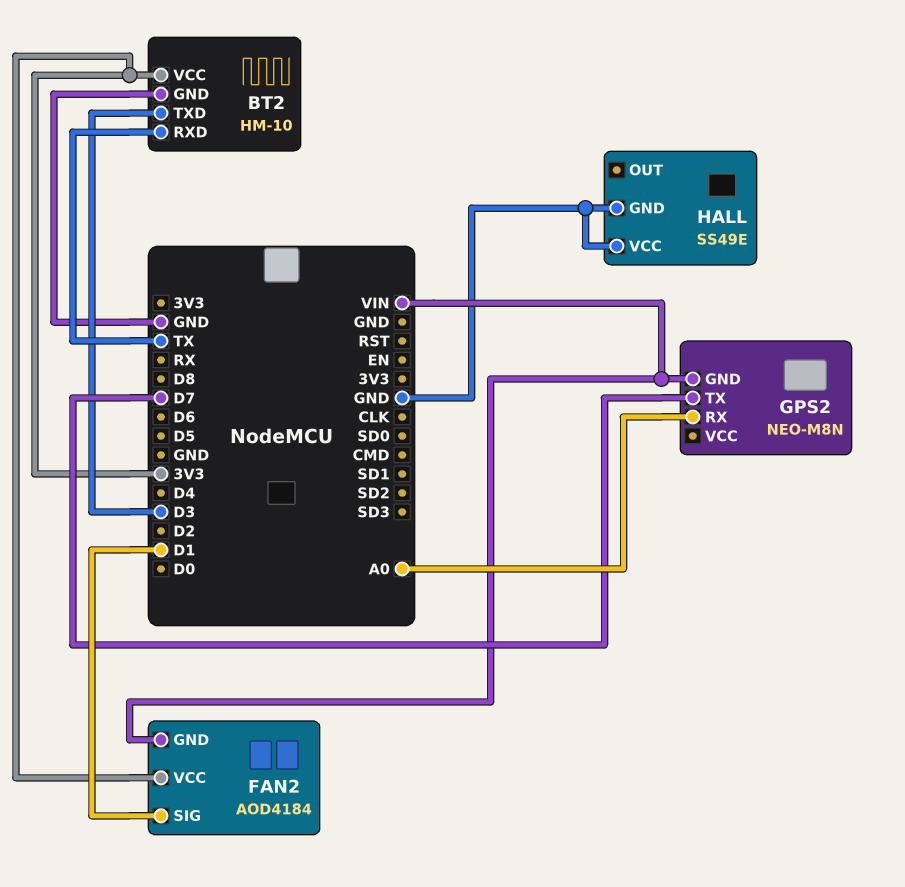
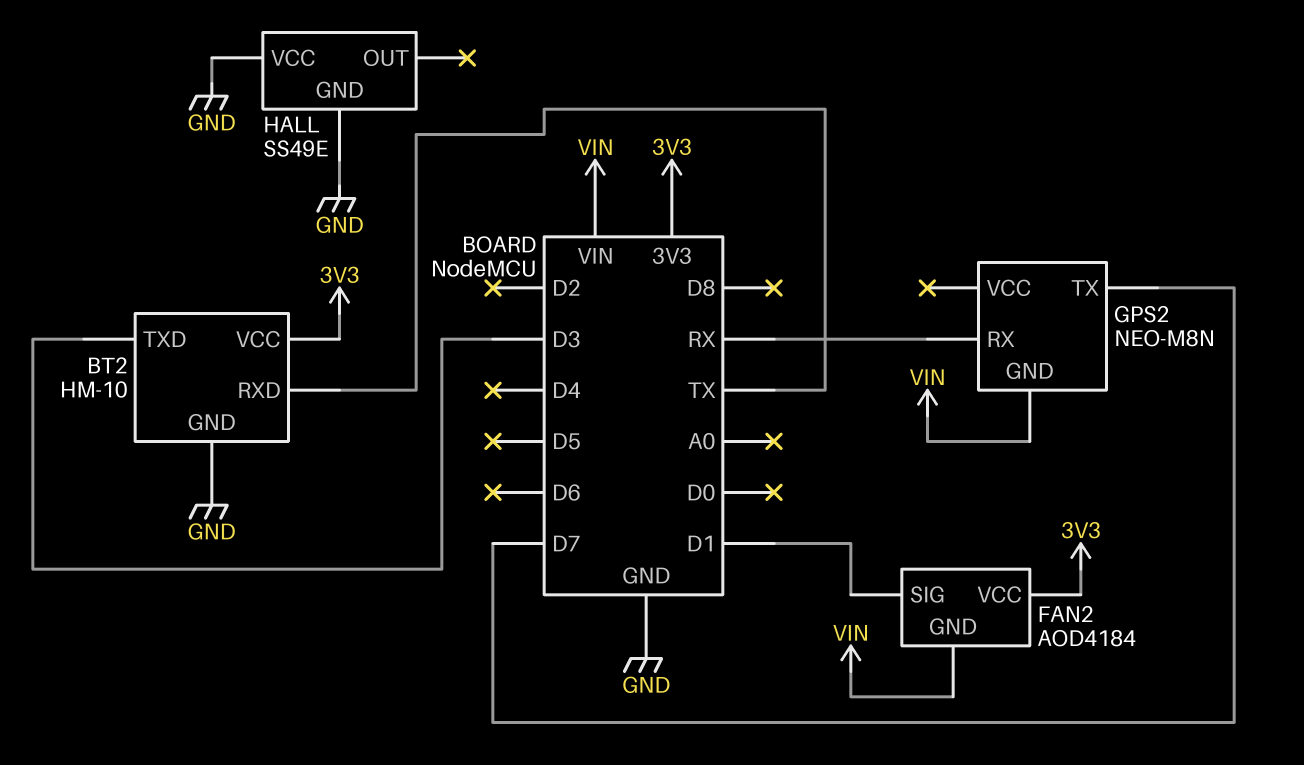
GPS2 pin RX: A0 -> RX

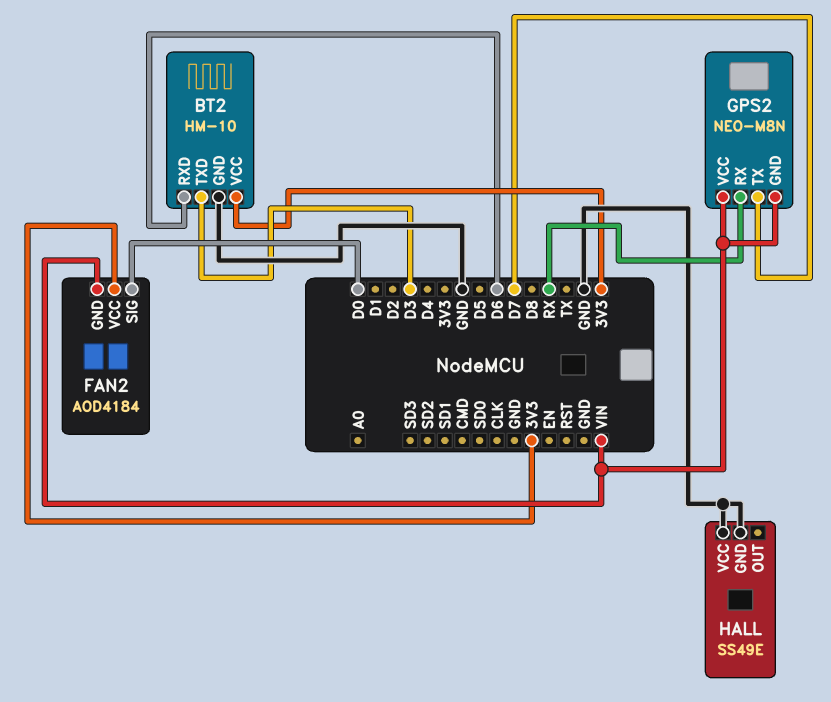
BT2 pin RXD: TX -> D6
FAN2 pin SIG: D1 -> D0
GPS2 pin VCC: none -> VIN

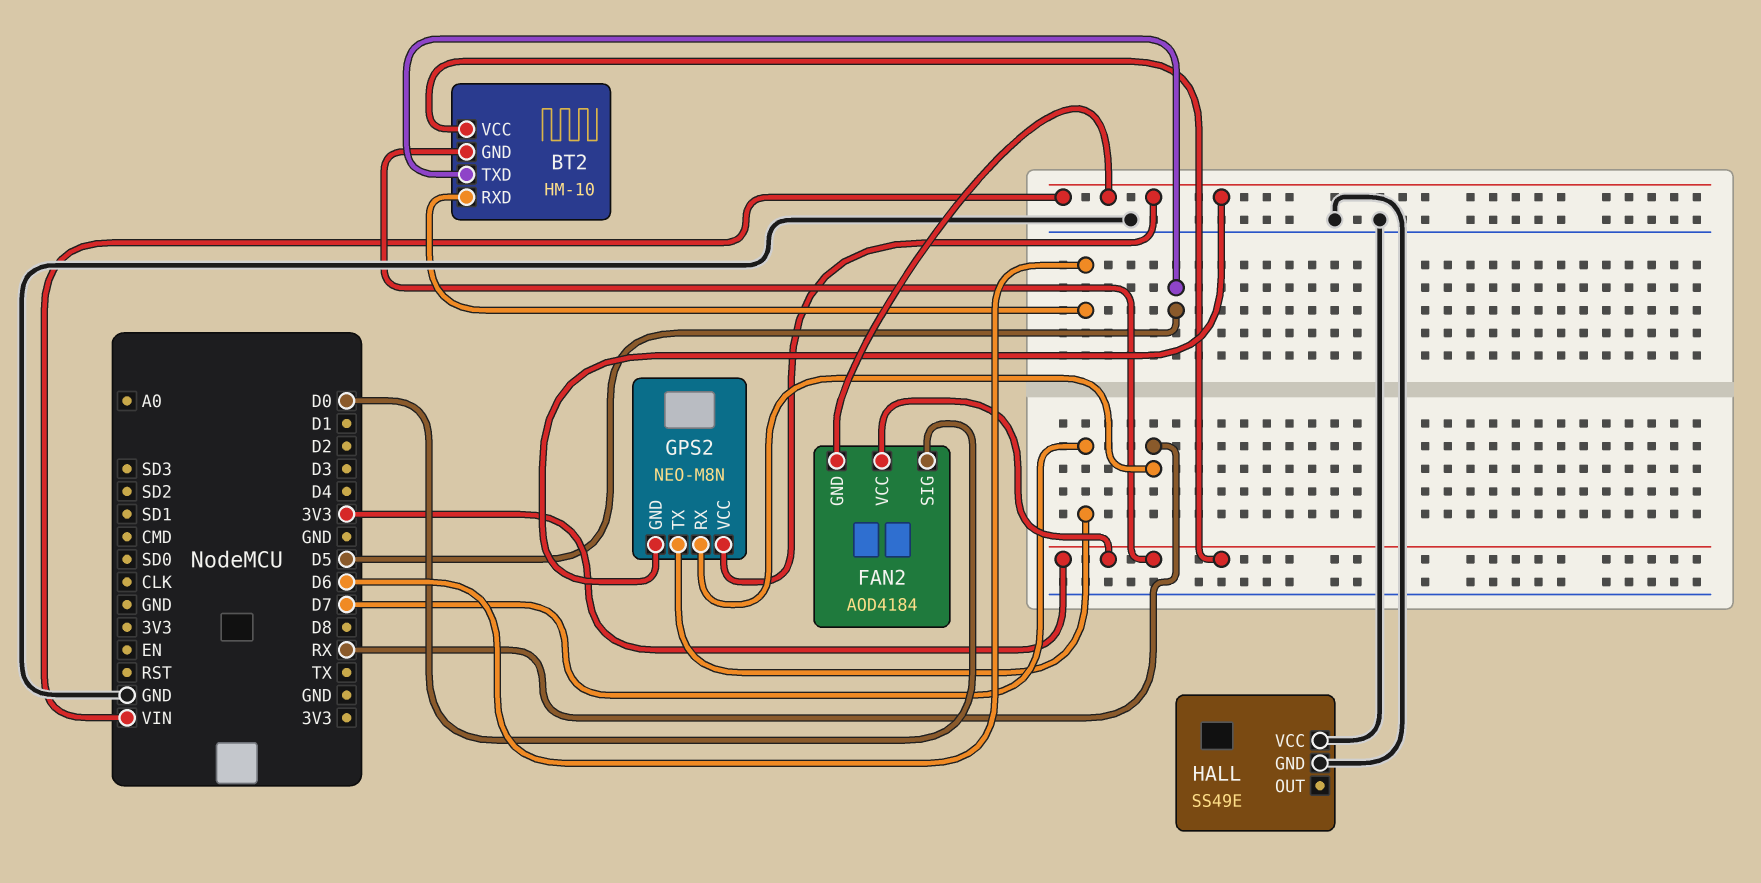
BT2 pin GND: GND -> 3V3
BT2 pin TXD: D3 -> D5

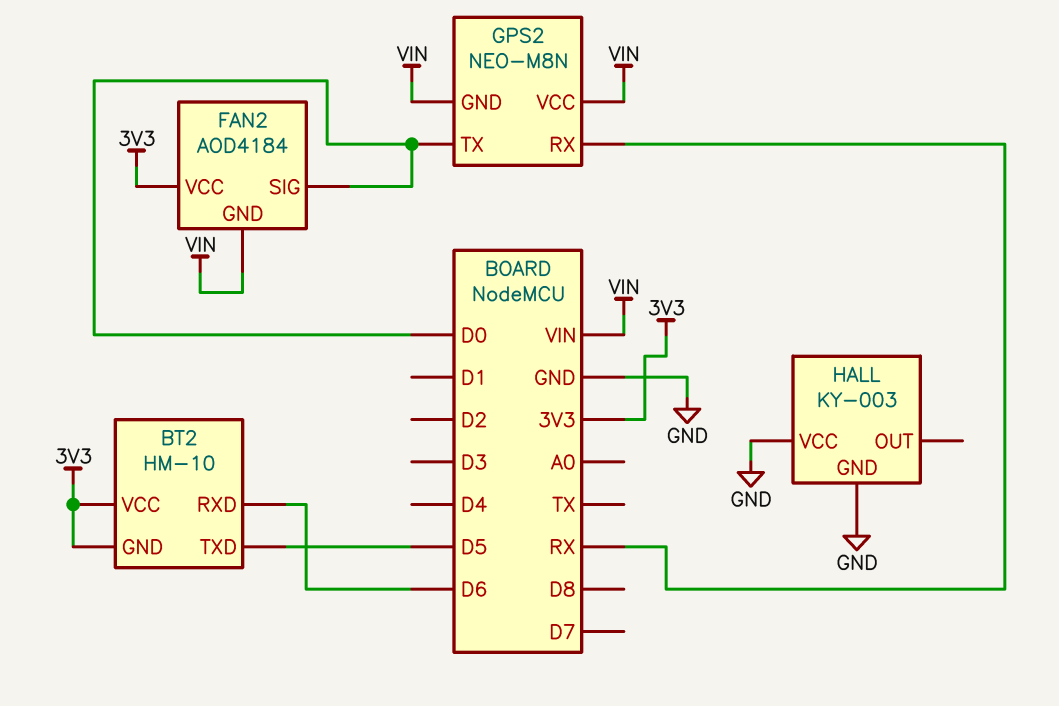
GPS2 pin TX: D7 -> D0
HALL: SS49E -> KY-003

